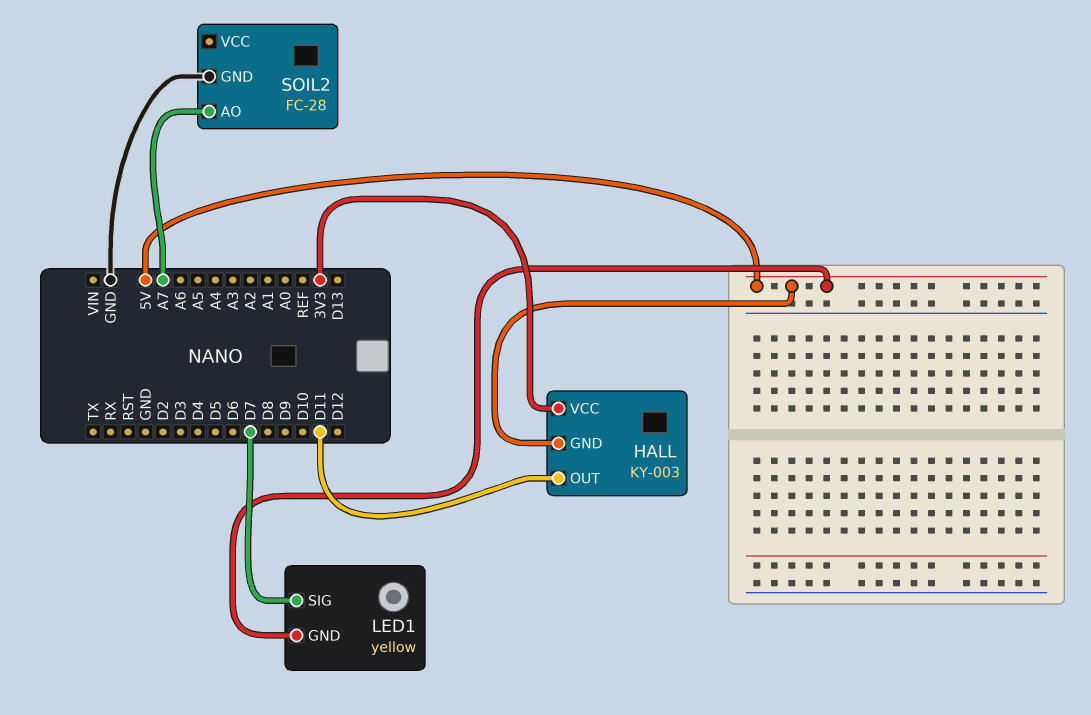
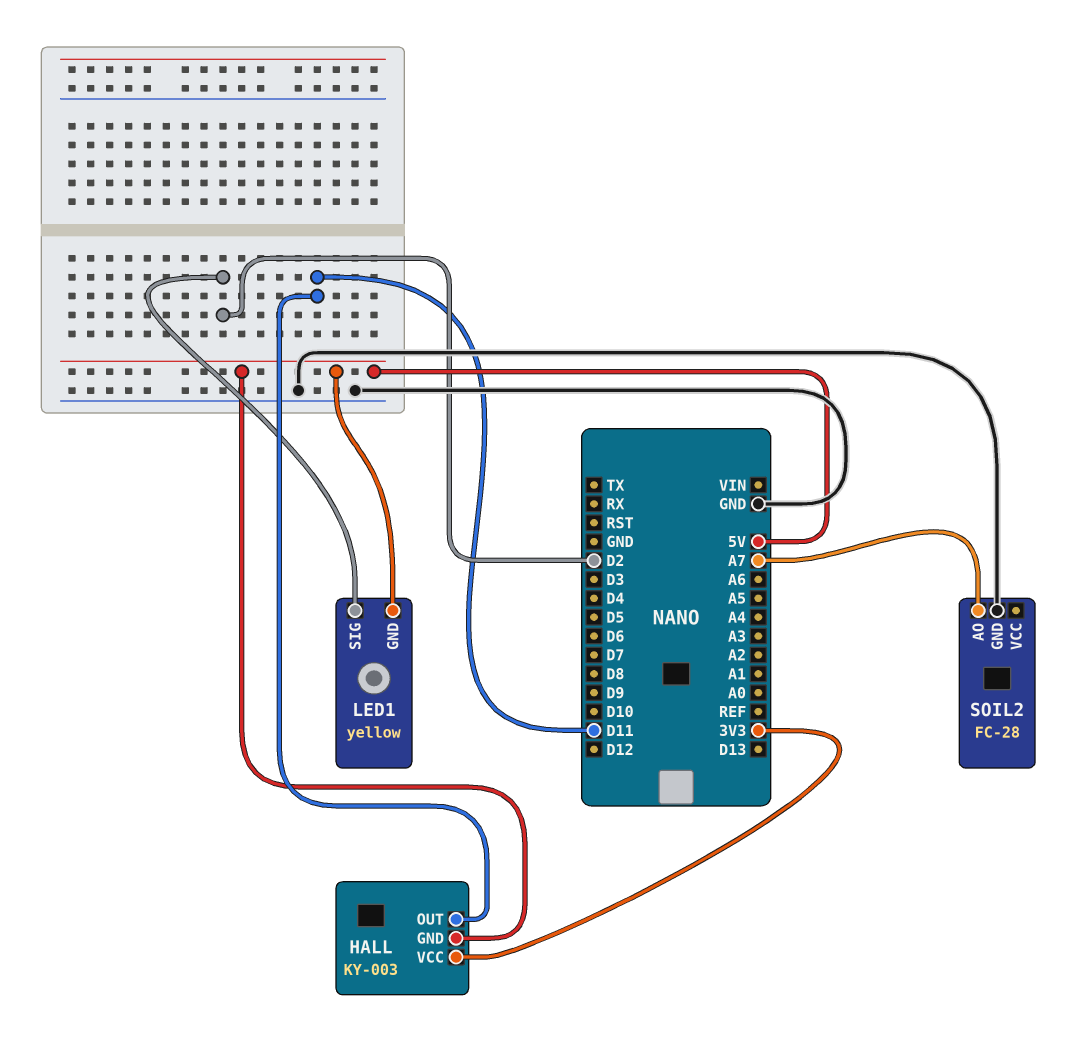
LED1 pin SIG: D7 -> D2

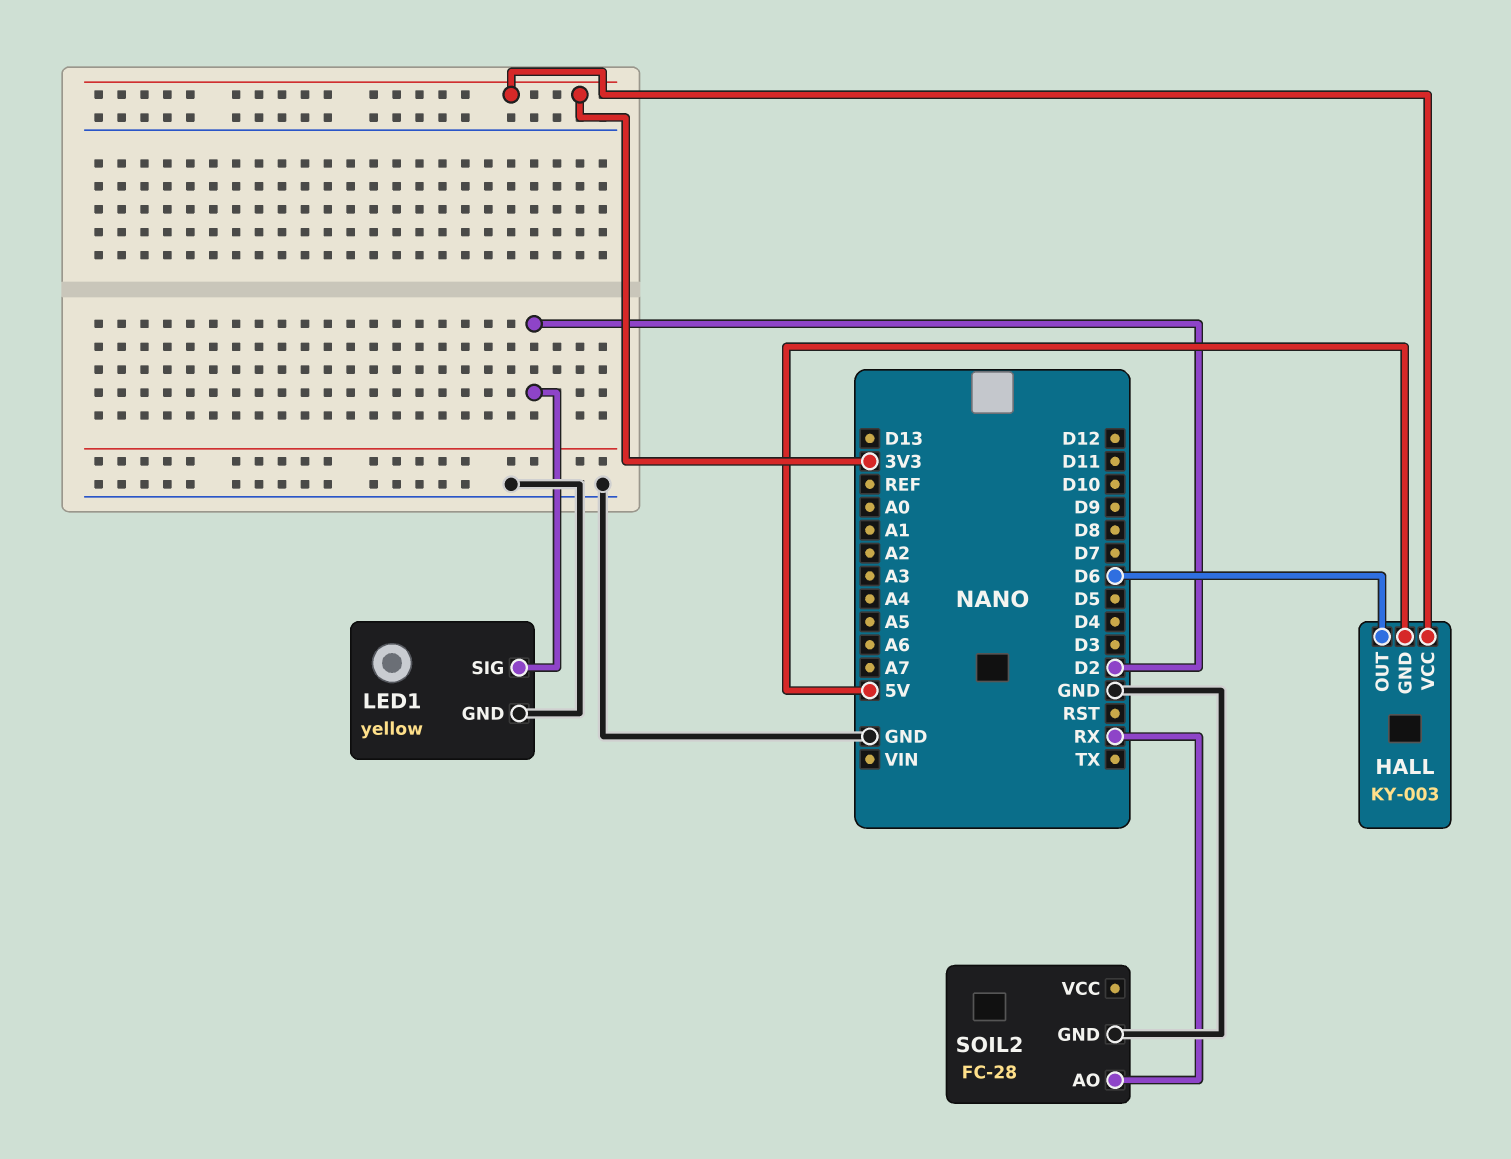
HALL pin OUT: D11 -> D6
LED1 pin GND: 5V -> GND
SOIL2 pin AO: A7 -> RX

